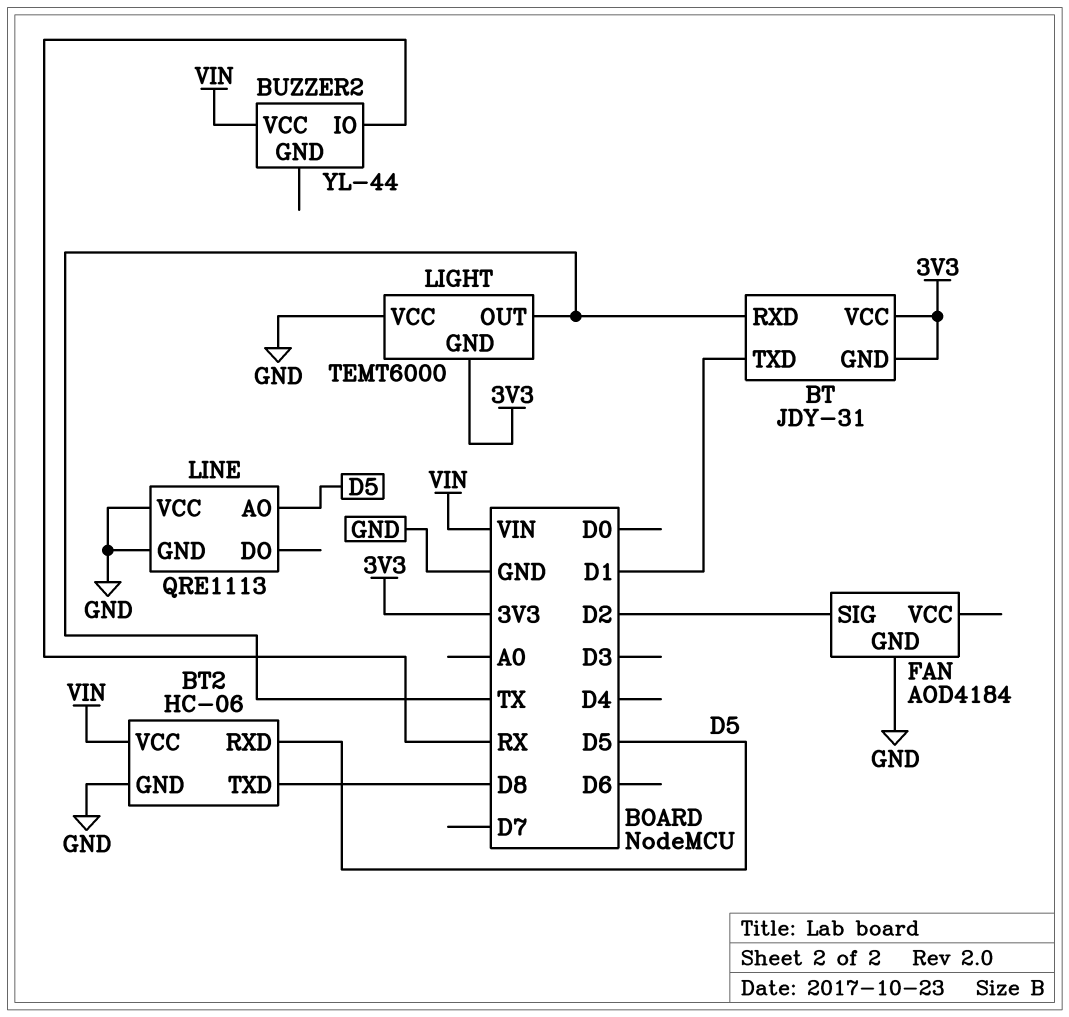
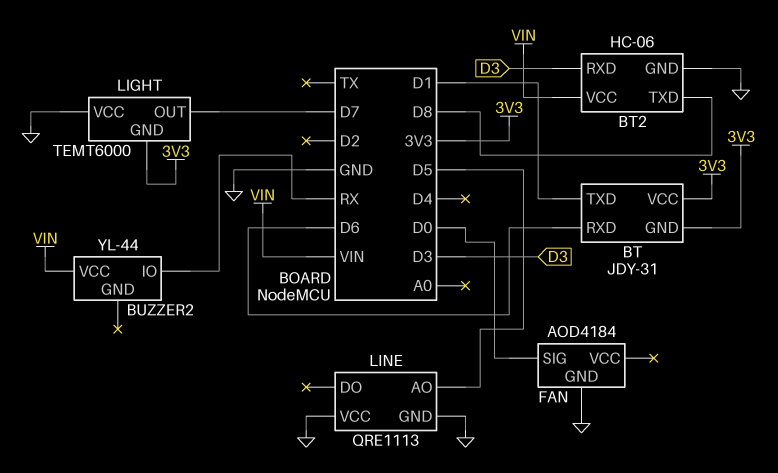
BT pin RXD: TX -> D6
BT2 pin RXD: D5 -> D3
FAN pin SIG: D2 -> D0
LIGHT pin OUT: TX -> D7

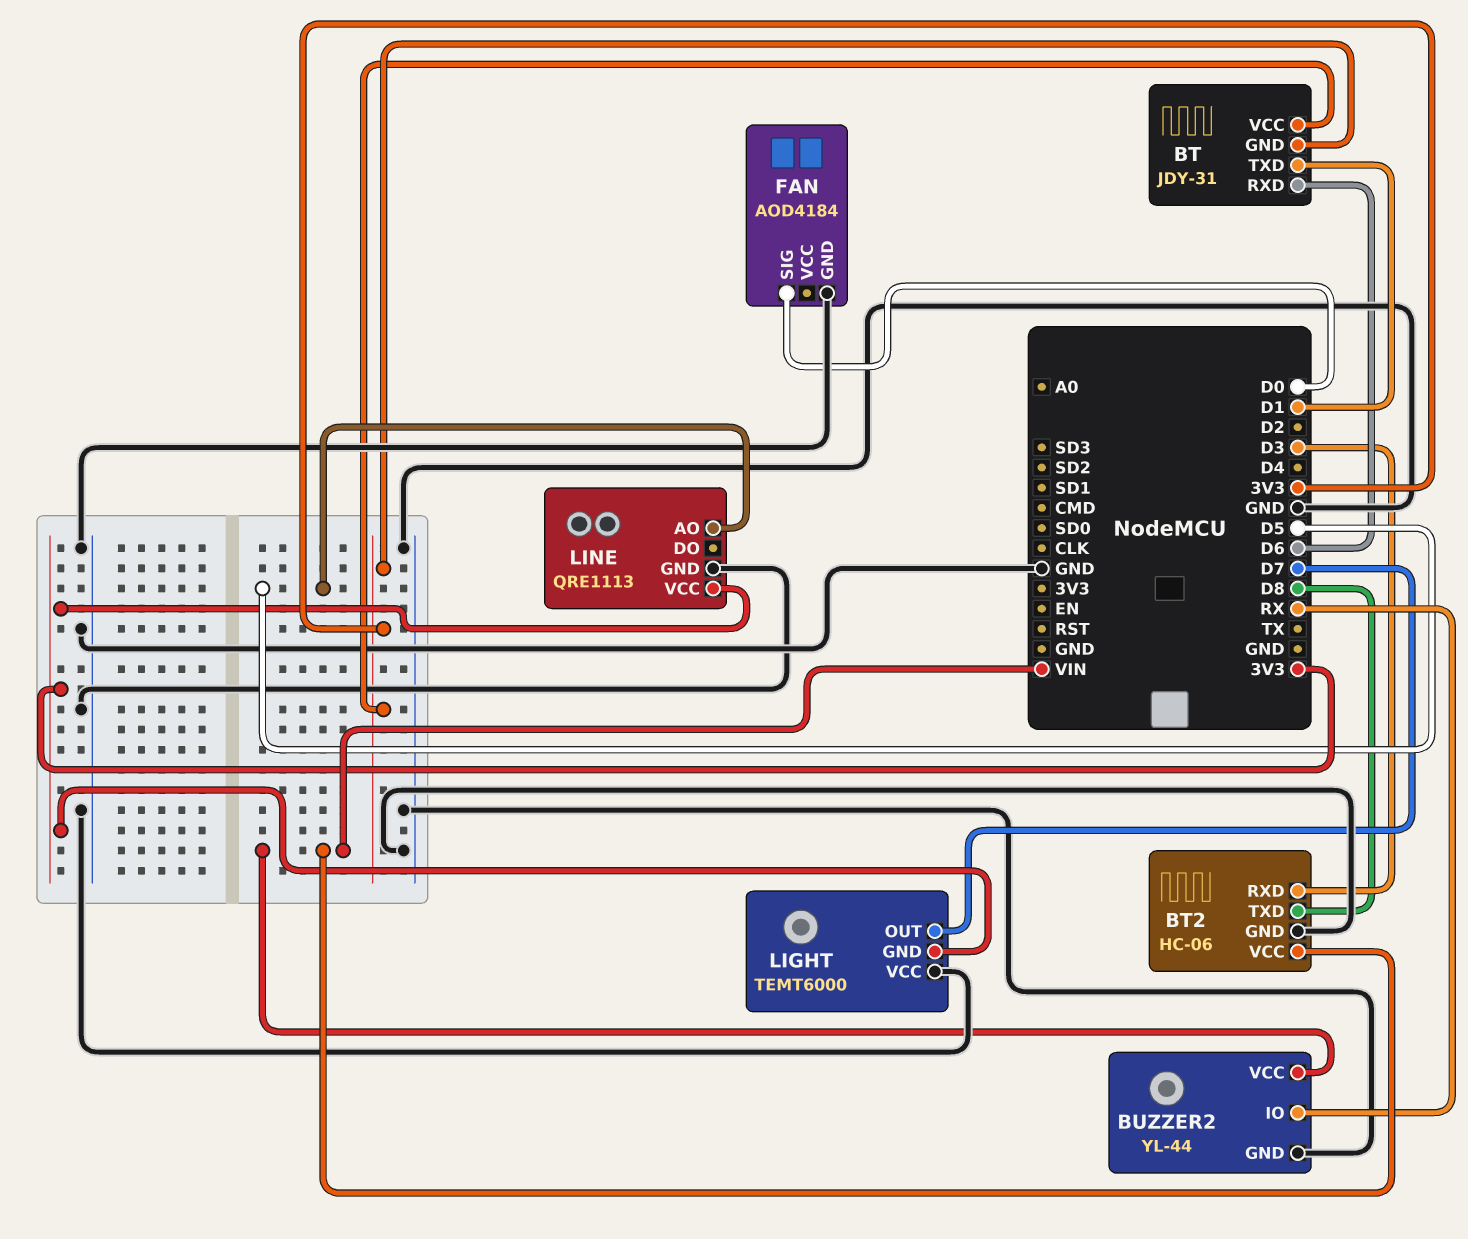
BUZZER2 pin GND: none -> GND
LINE pin VCC: GND -> 3V3

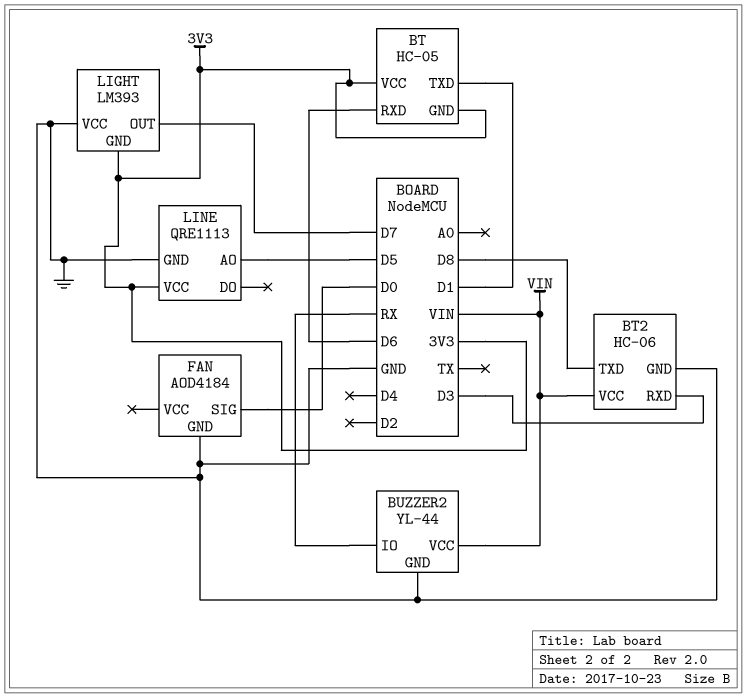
BT: JDY-31 -> HC-05
LIGHT: TEMT6000 -> LM393

